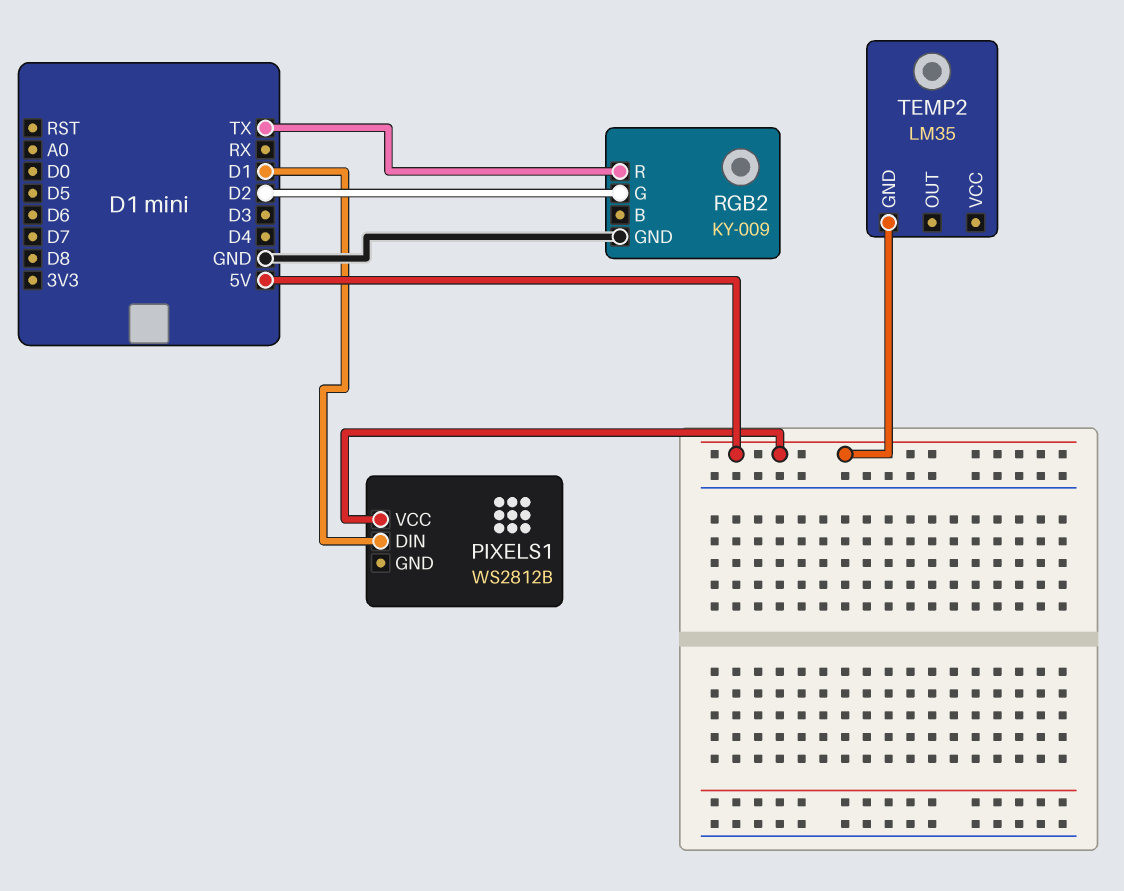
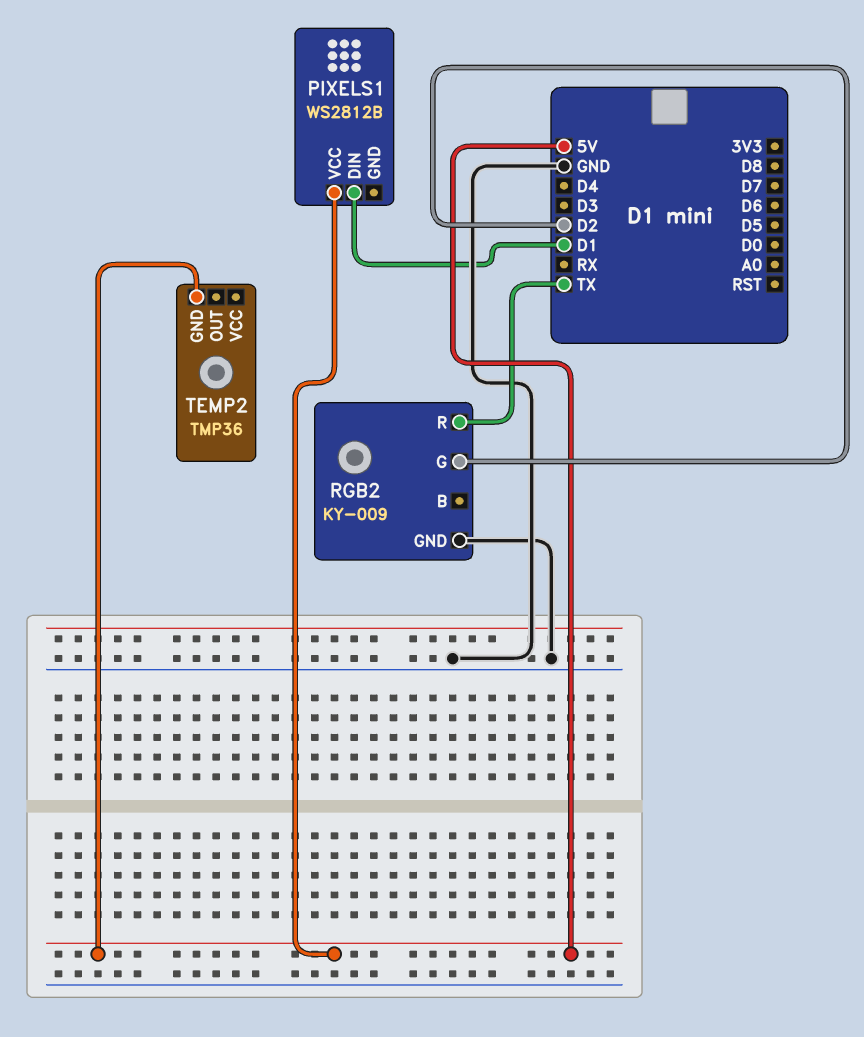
TEMP2: LM35 -> TMP36

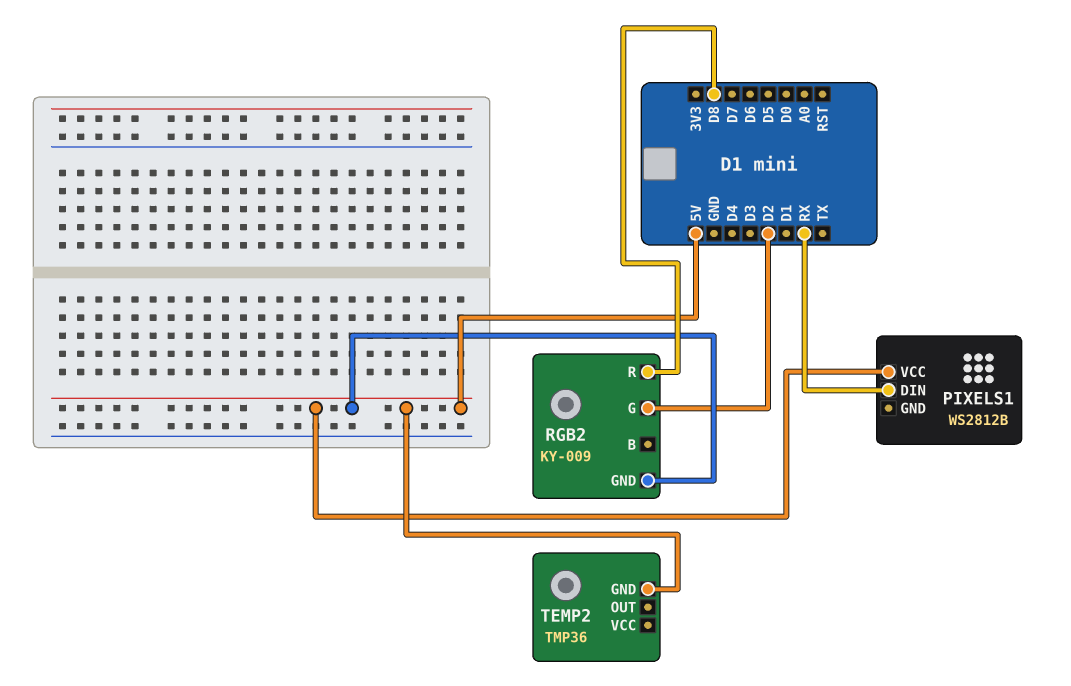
PIXELS1 pin DIN: D1 -> RX
RGB2 pin GND: GND -> 5V
RGB2 pin R: TX -> D8

